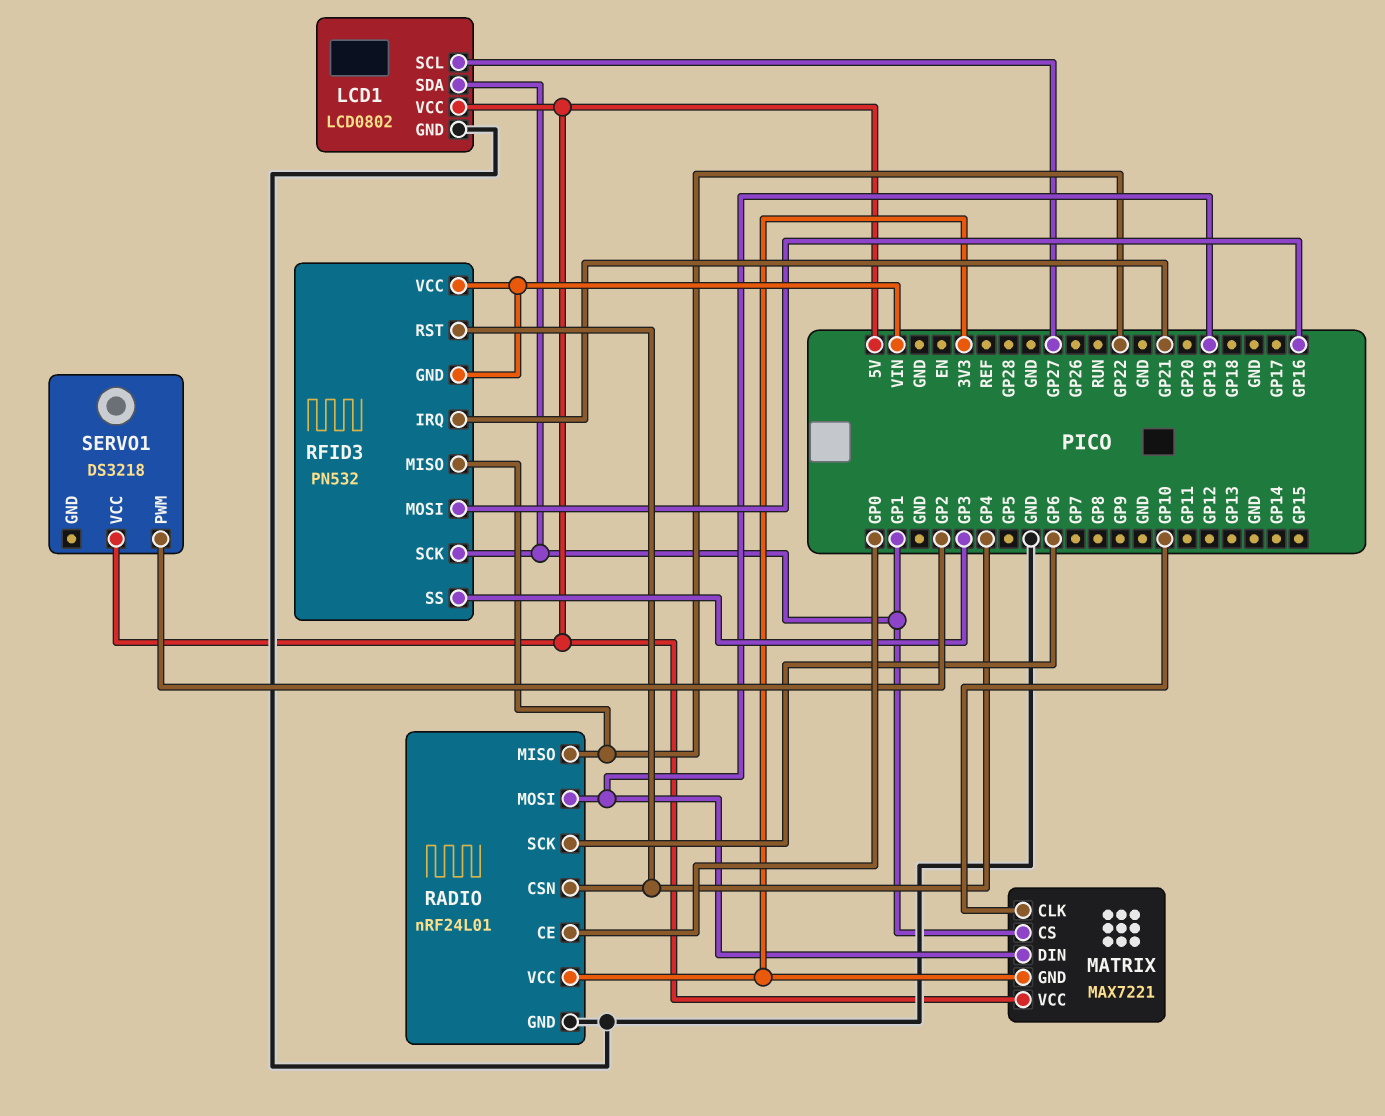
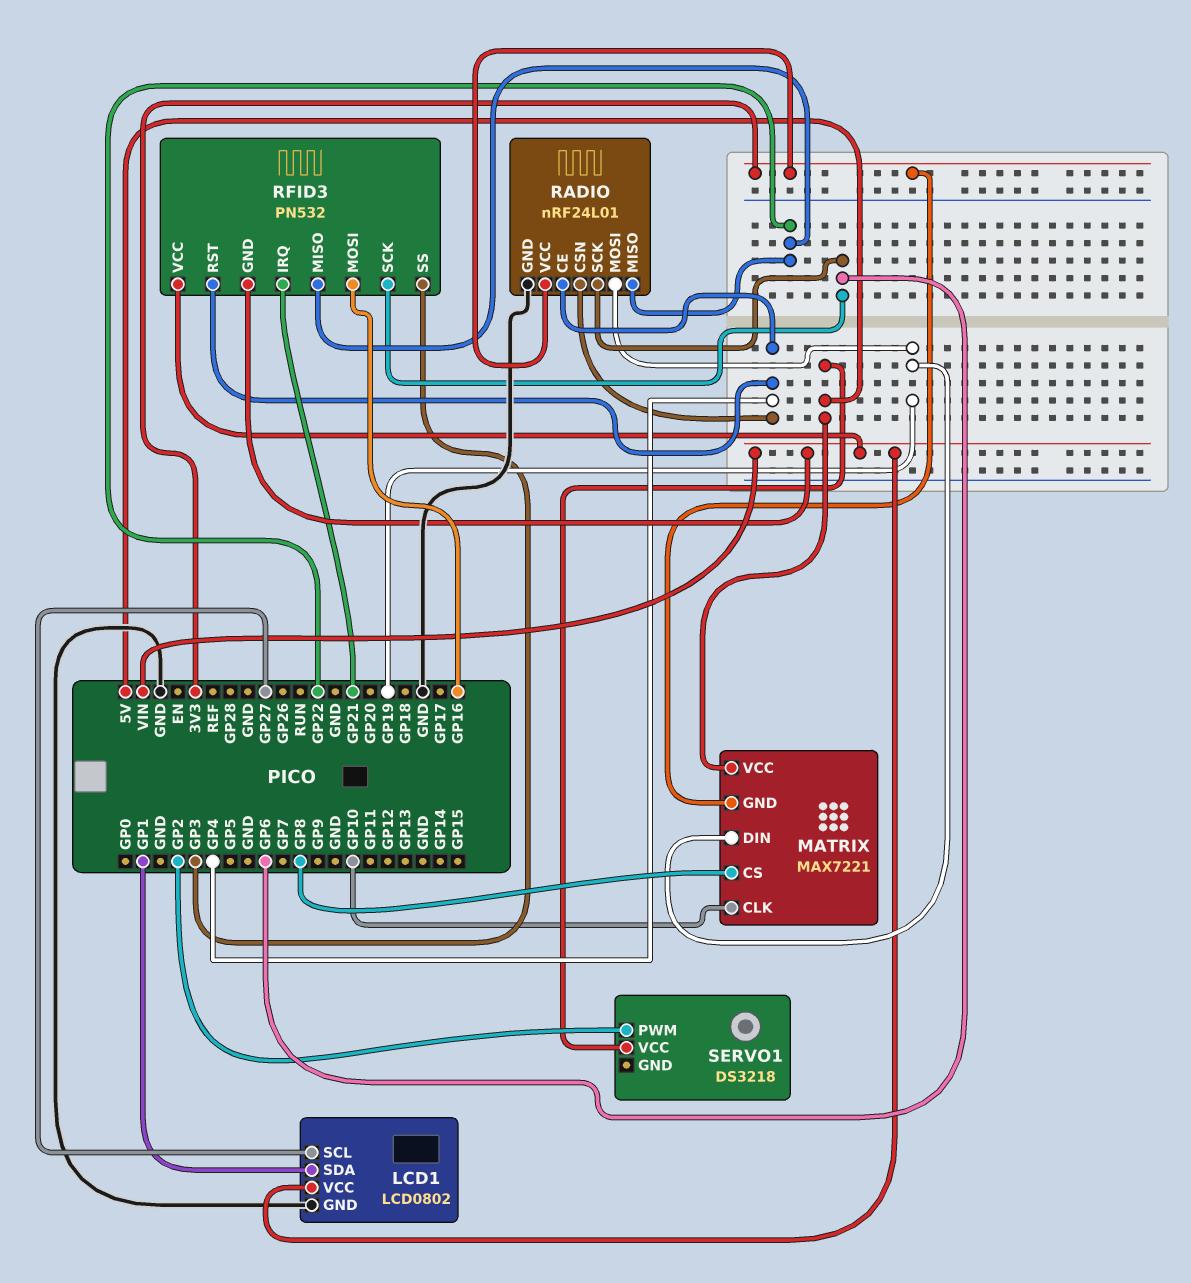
LCD1 pin VCC: 5V -> VIN
MATRIX pin CS: GP1 -> GP8
RADIO pin CE: GP0 -> GP4
RFID3 pin SCK: GP1 -> GP6

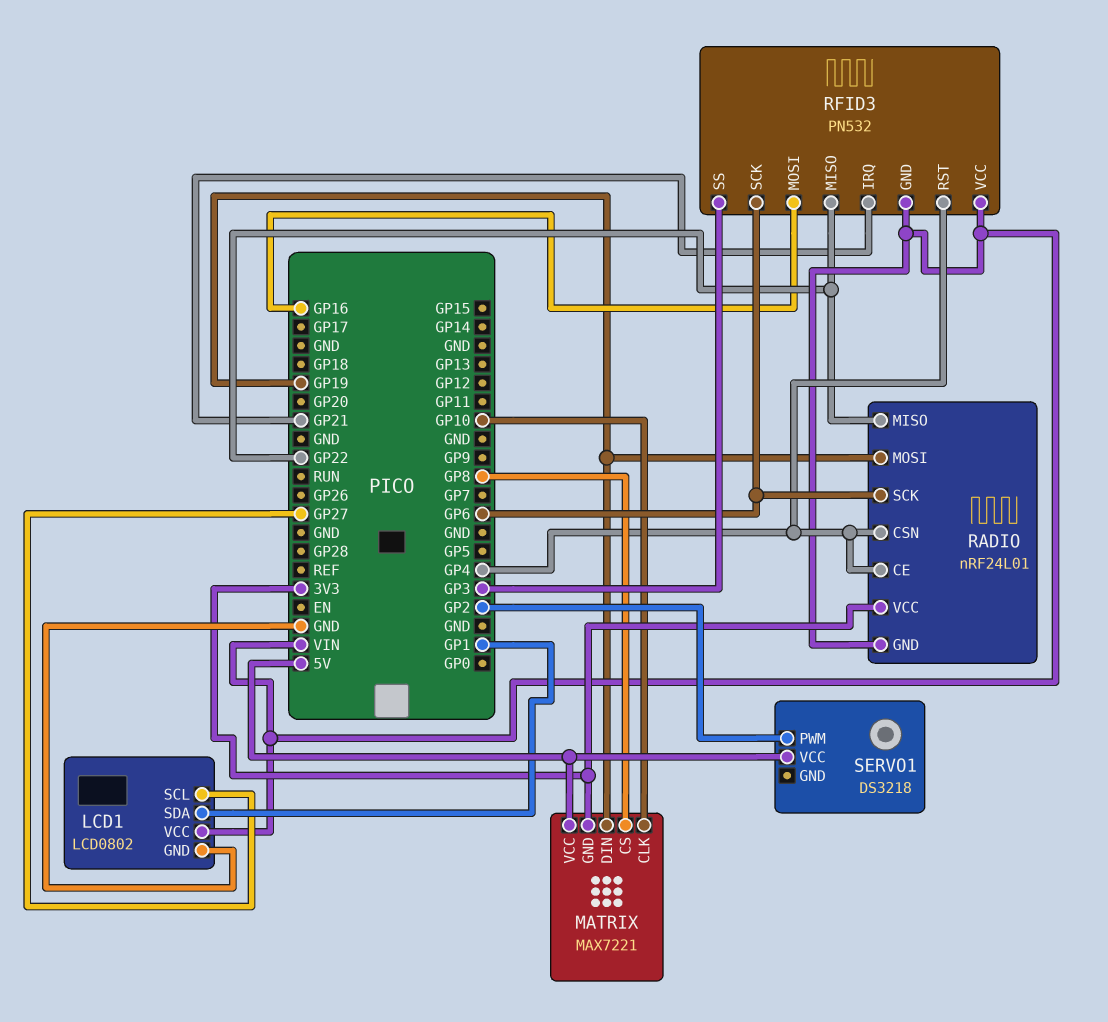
RADIO pin GND: GND -> VIN

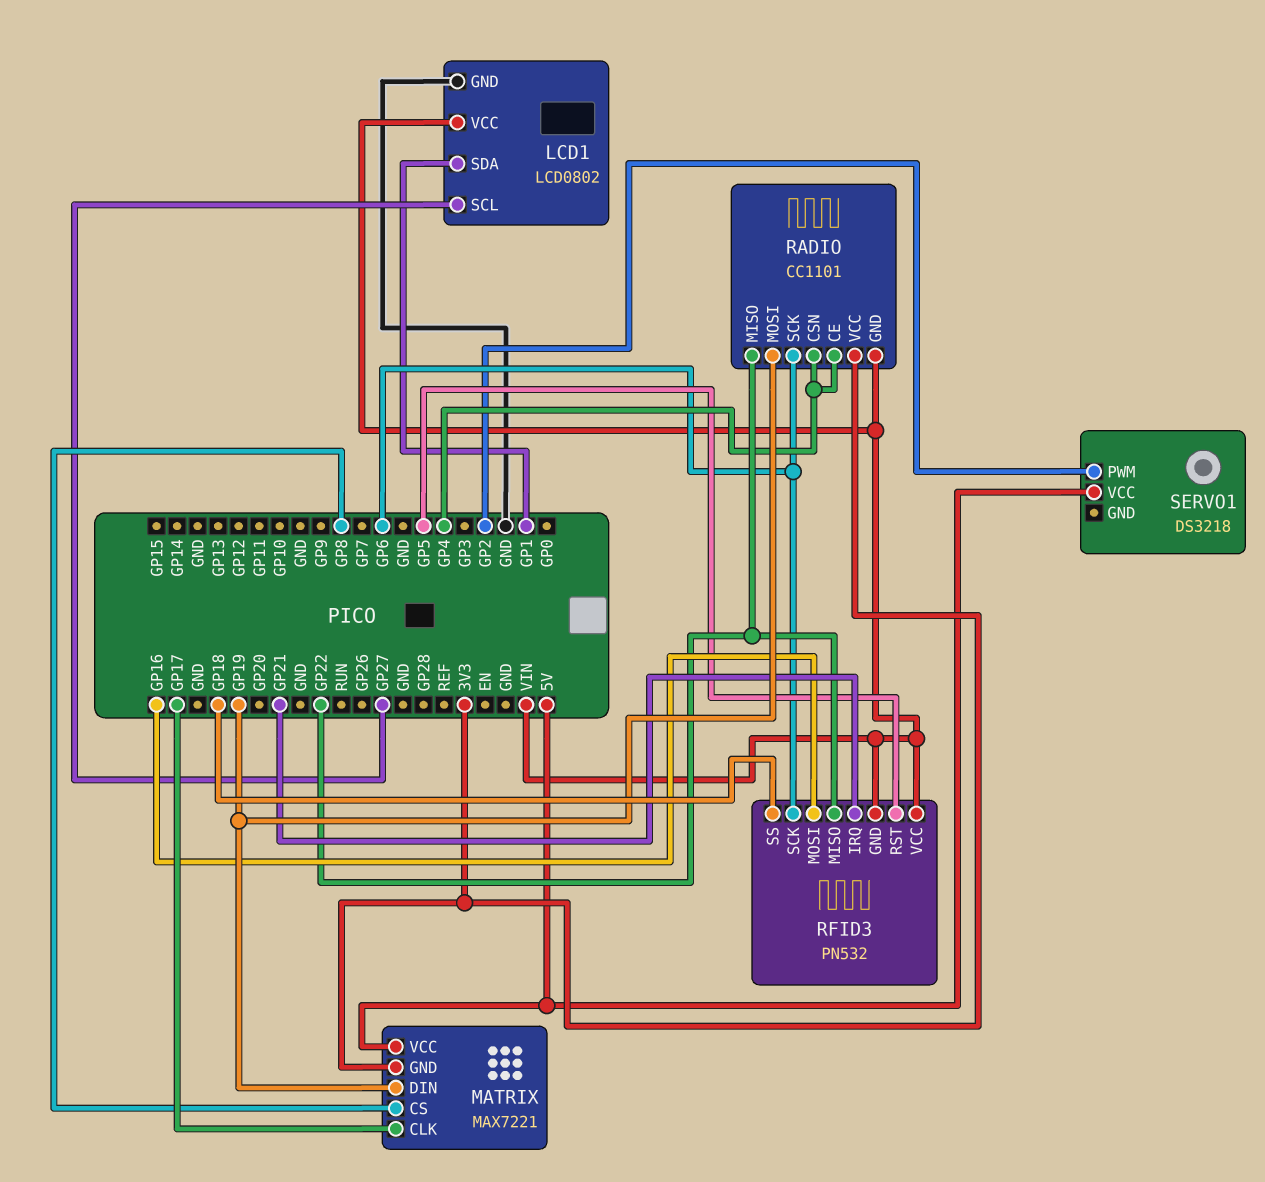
MATRIX pin CLK: GP10 -> GP17
RADIO: nRF24L01 -> CC1101
RFID3 pin RST: GP4 -> GP5
RFID3 pin SS: GP3 -> GP18

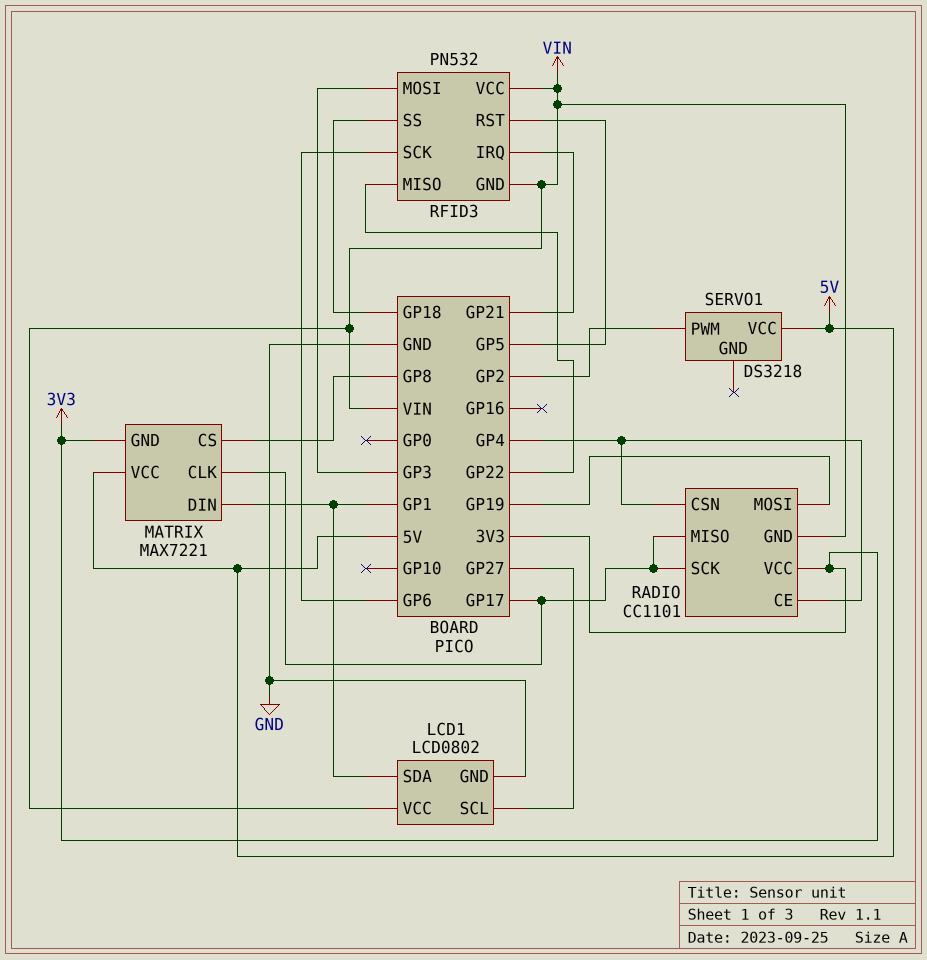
MATRIX pin DIN: GP19 -> GP1
RADIO pin MISO: GP22 -> GP17
RADIO pin SCK: GP6 -> GP17
RFID3 pin MOSI: GP16 -> GP3

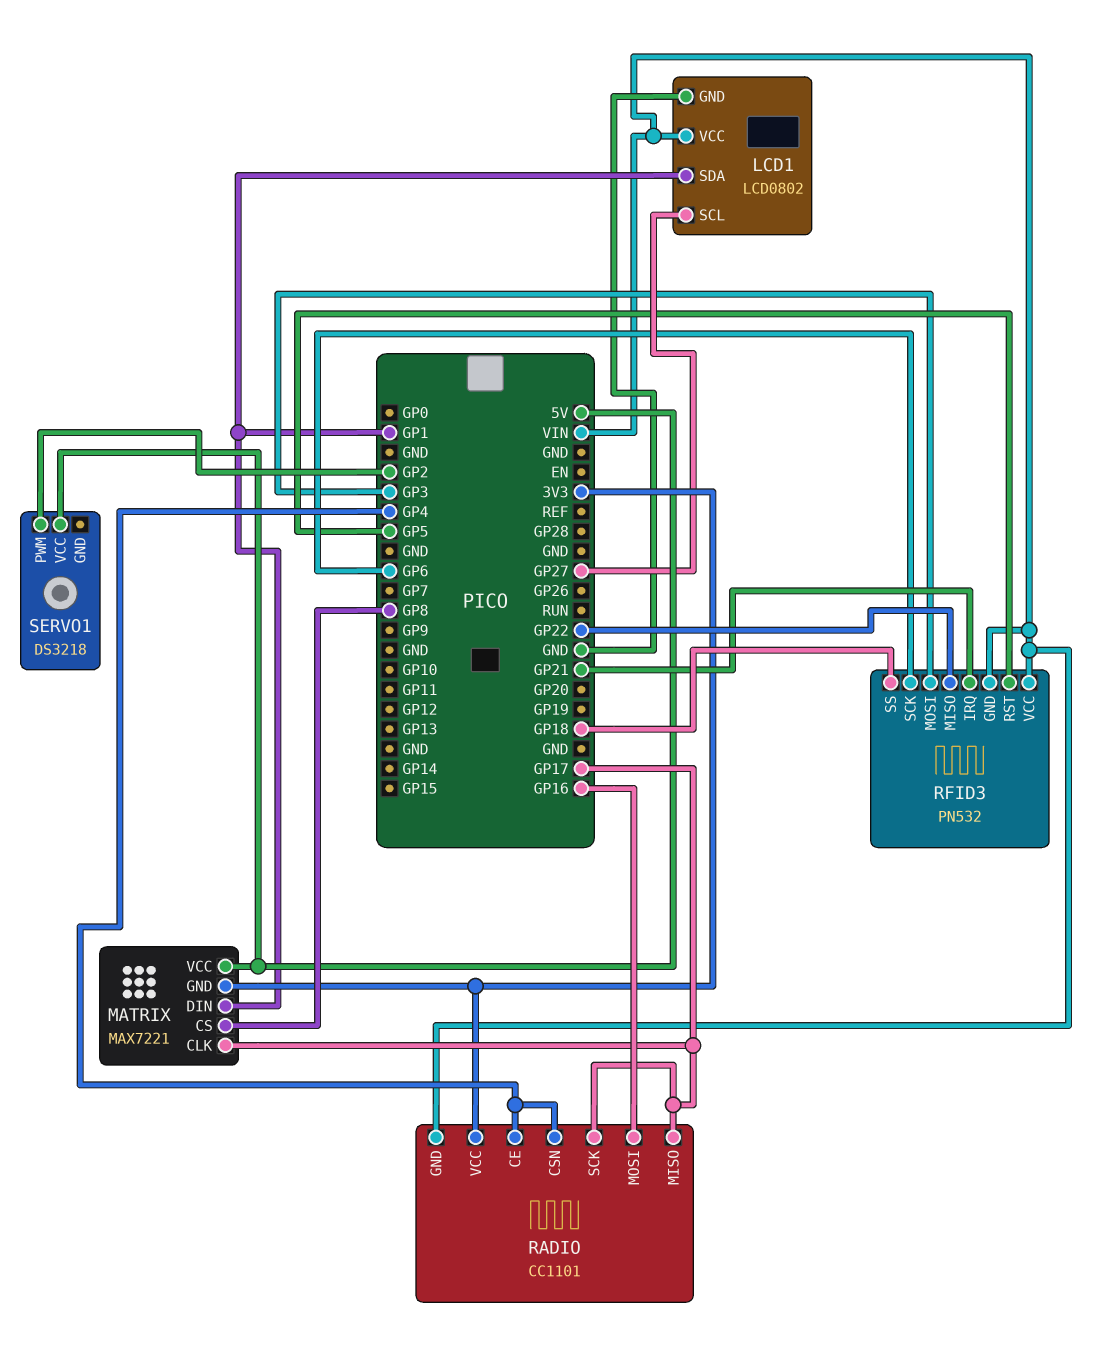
RADIO pin MOSI: GP19 -> GP16

